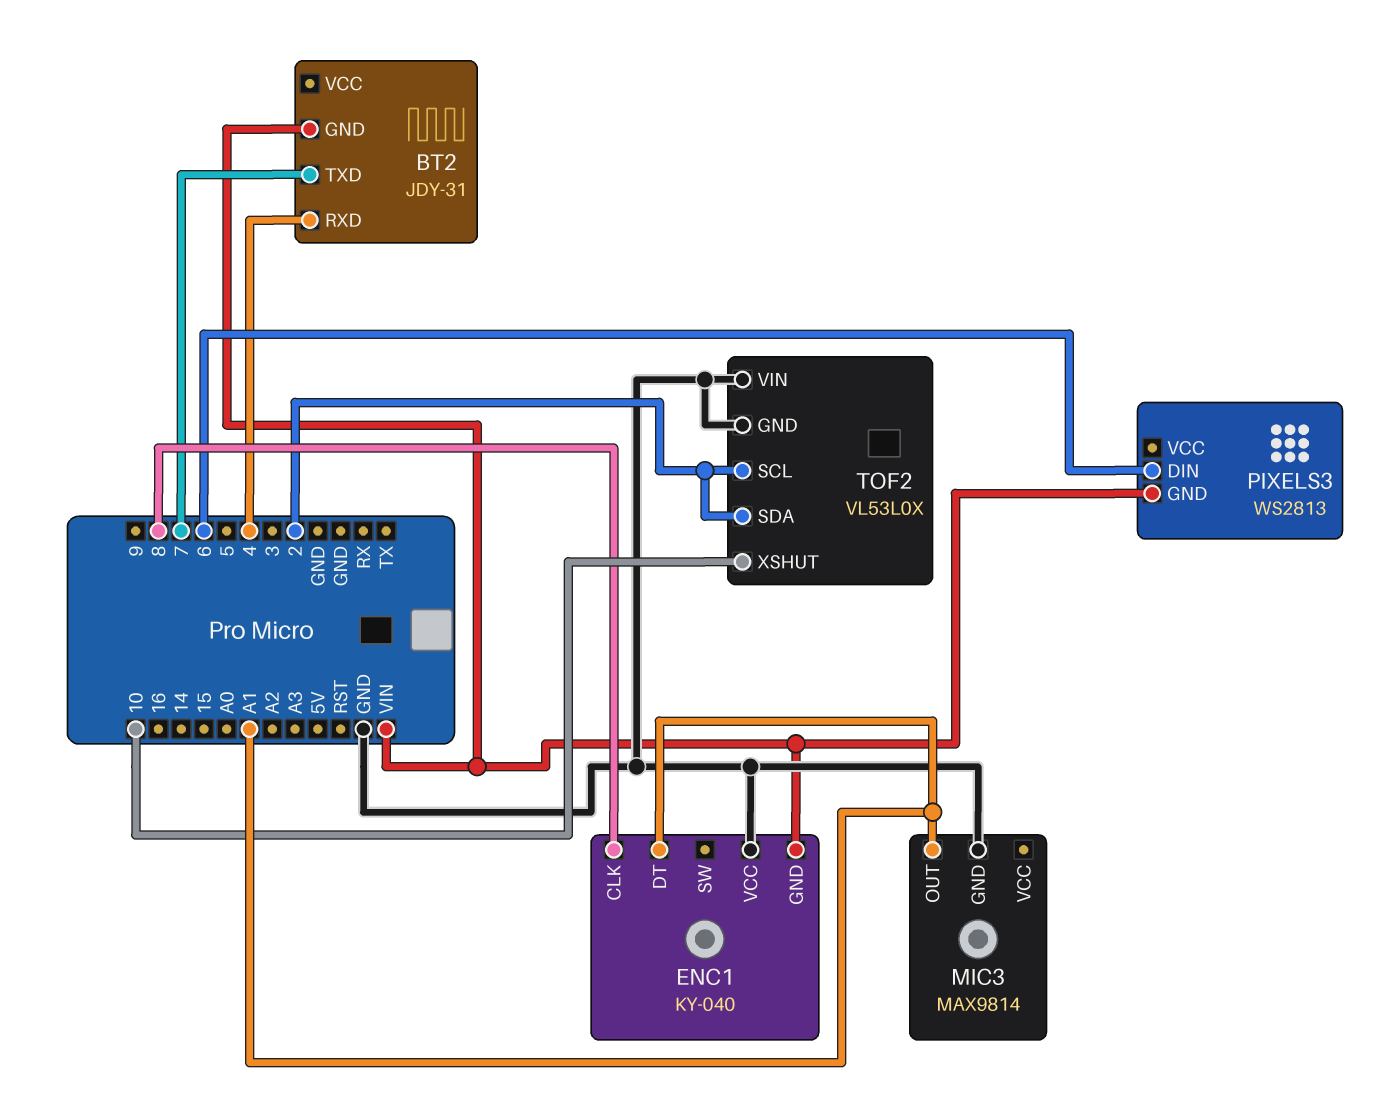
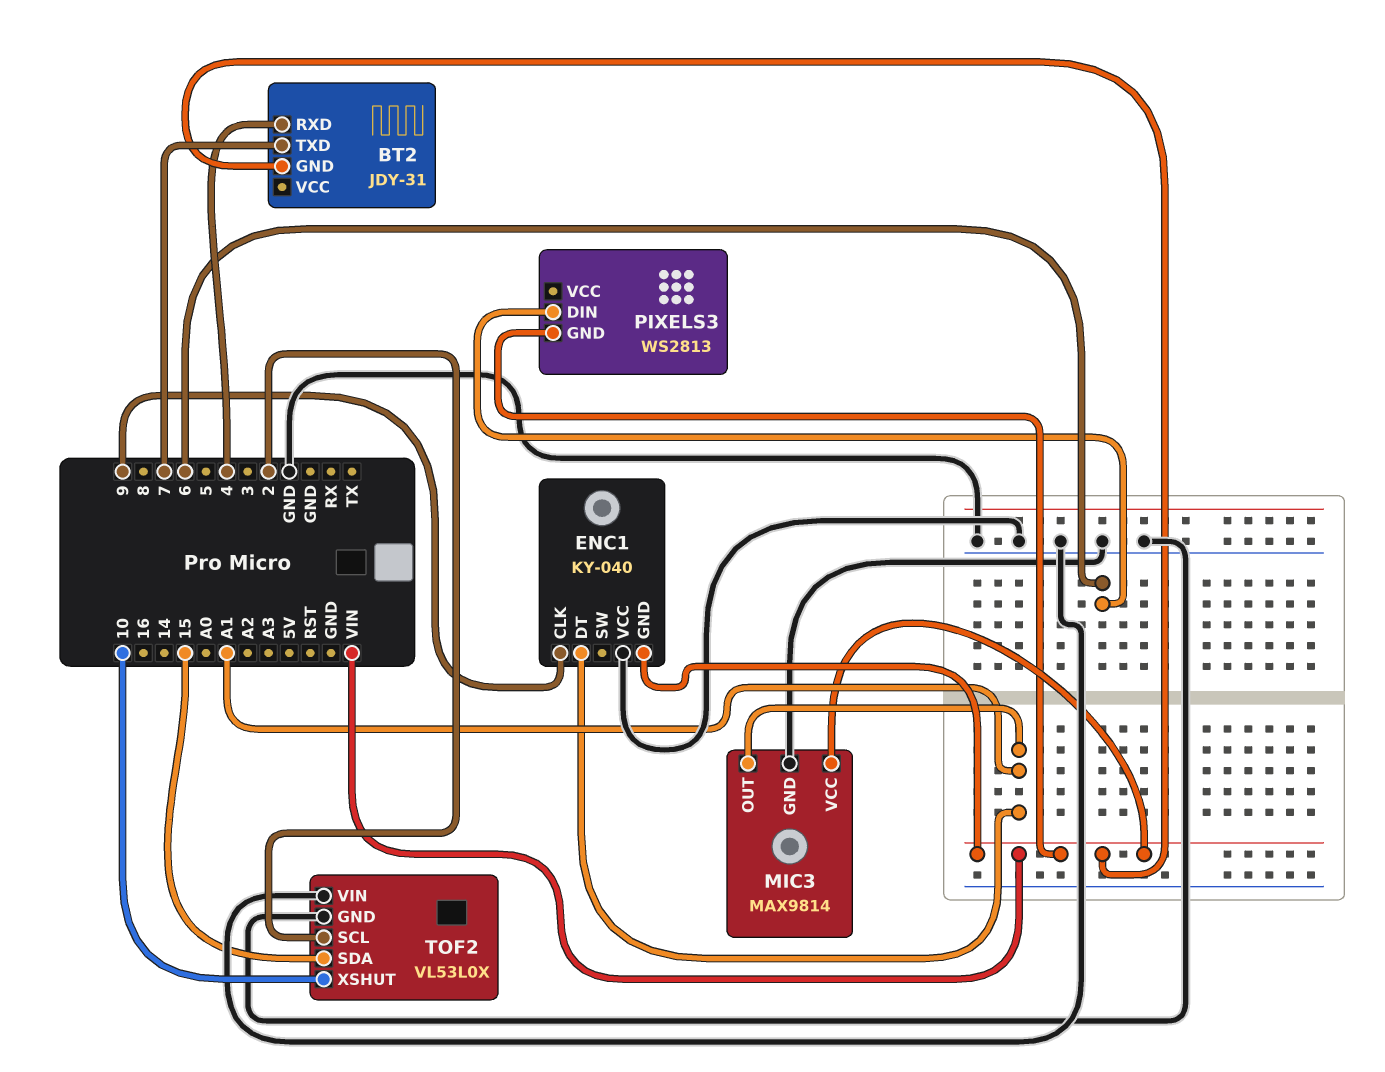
ENC1 pin CLK: 8 -> 9
MIC3 pin VCC: none -> VIN
TOF2 pin SDA: 2 -> 15

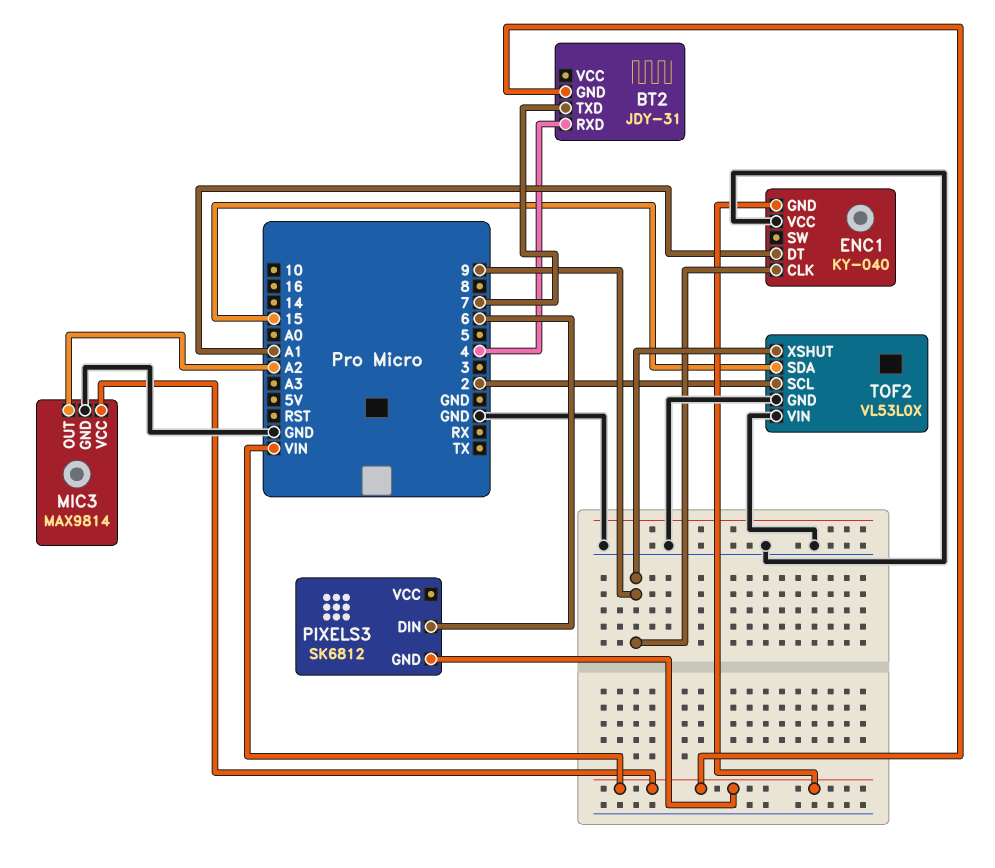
MIC3 pin OUT: A1 -> A2
PIXELS3: WS2813 -> SK6812
TOF2 pin XSHUT: 10 -> 9

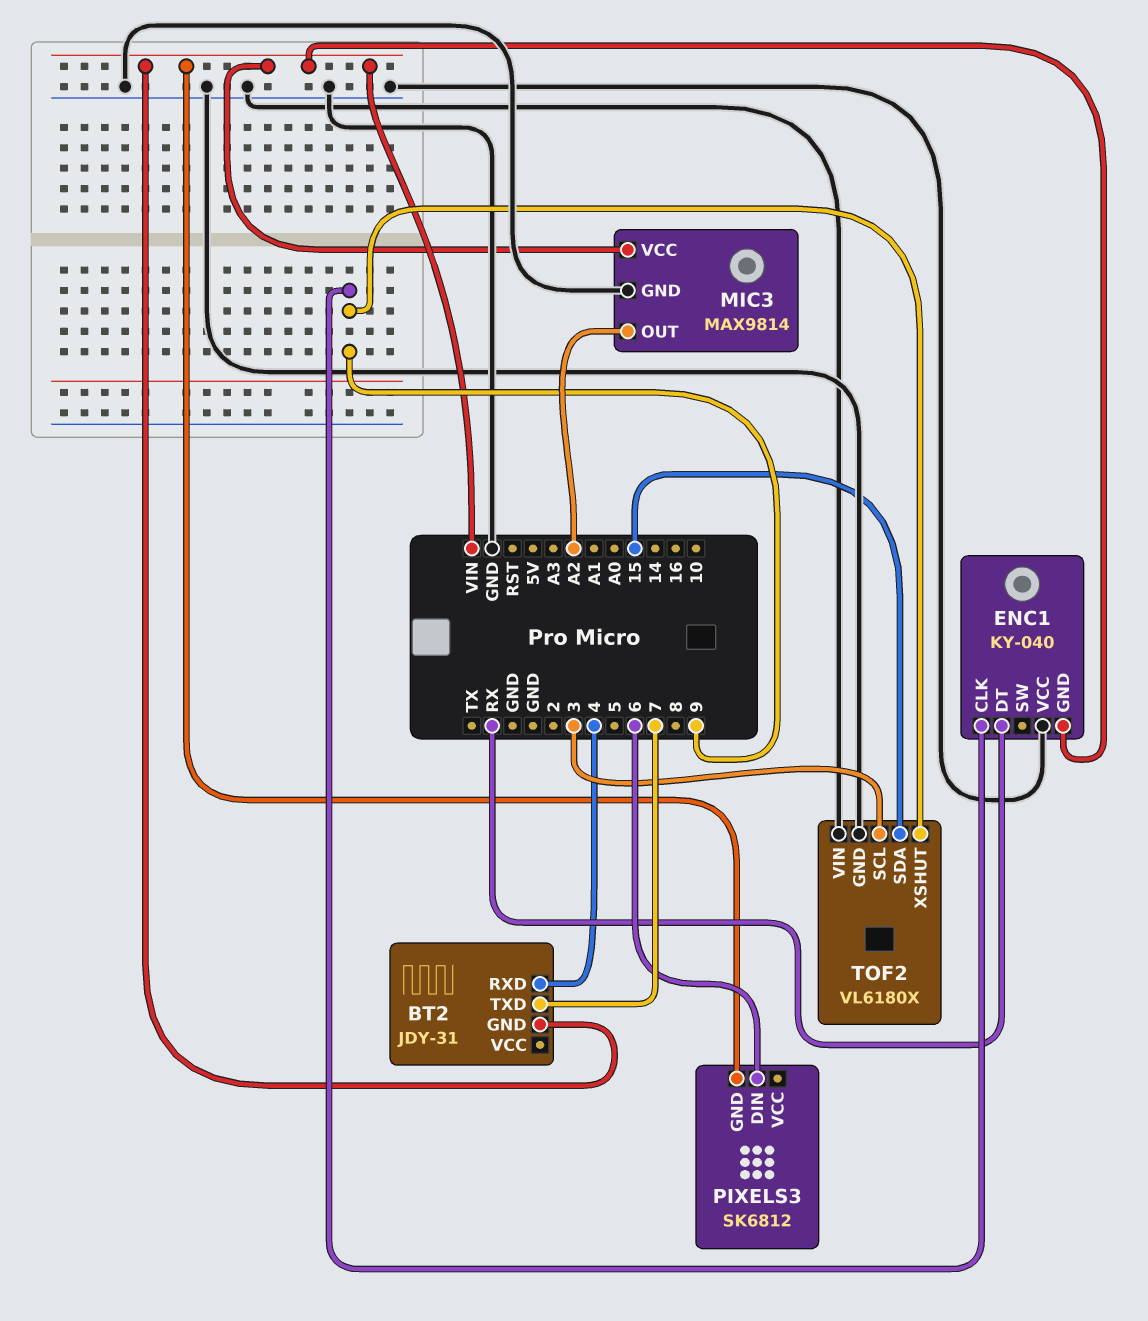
ENC1 pin DT: A1 -> RX
TOF2: VL53L0X -> VL6180X
TOF2 pin SCL: 2 -> 3

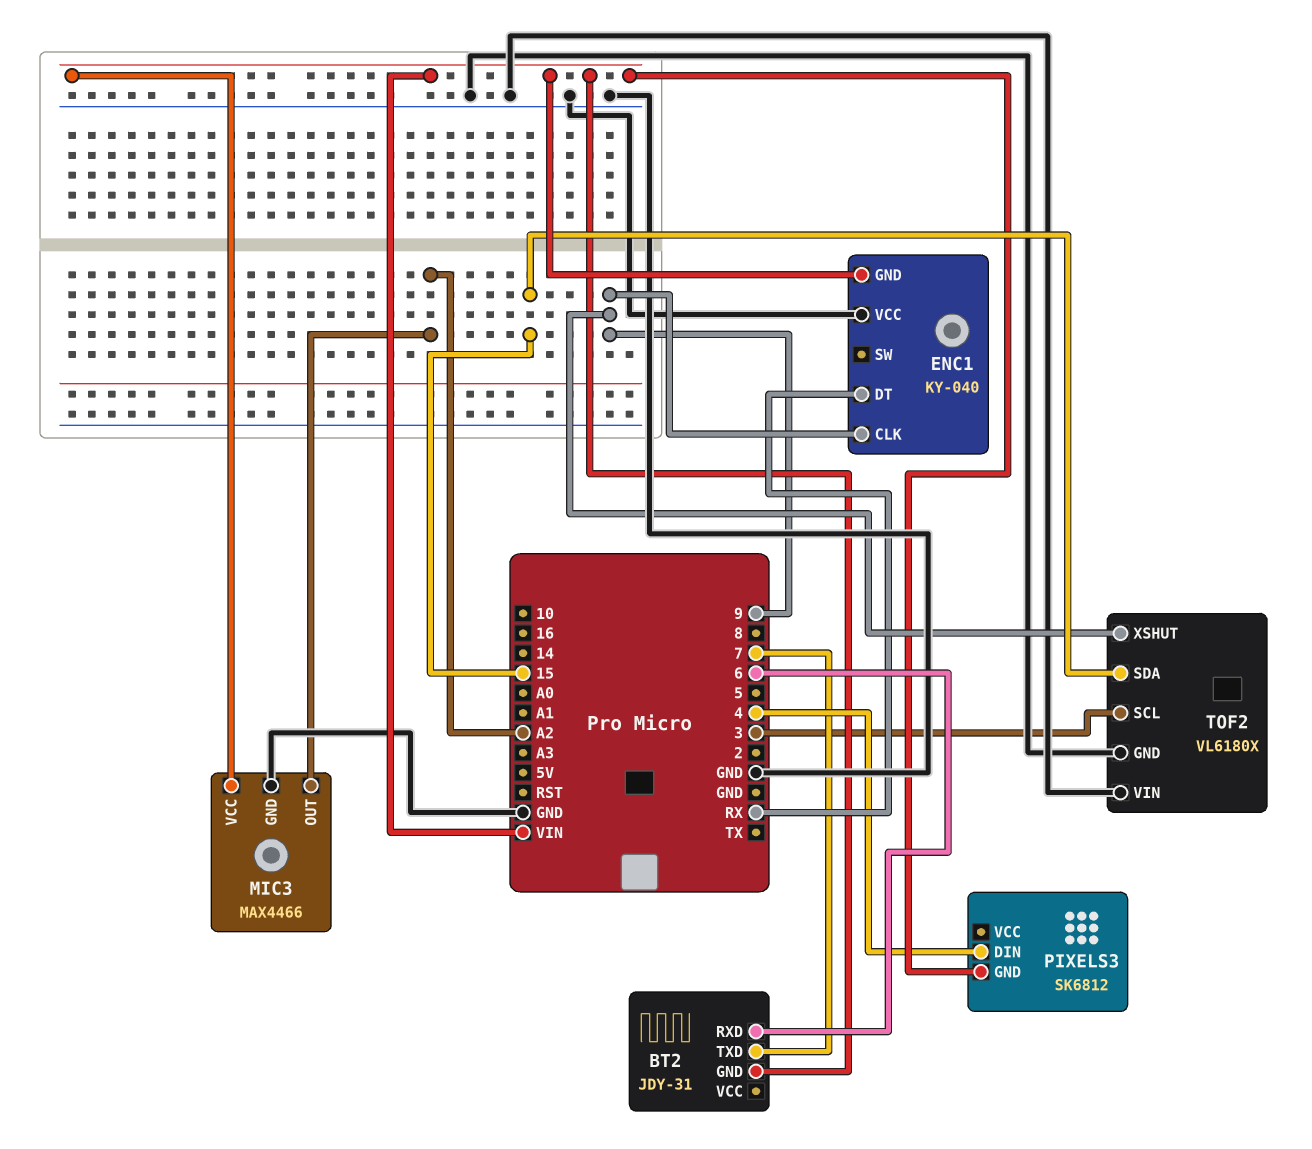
BT2 pin RXD: 4 -> 6
MIC3: MAX9814 -> MAX4466
PIXELS3 pin DIN: 6 -> 4

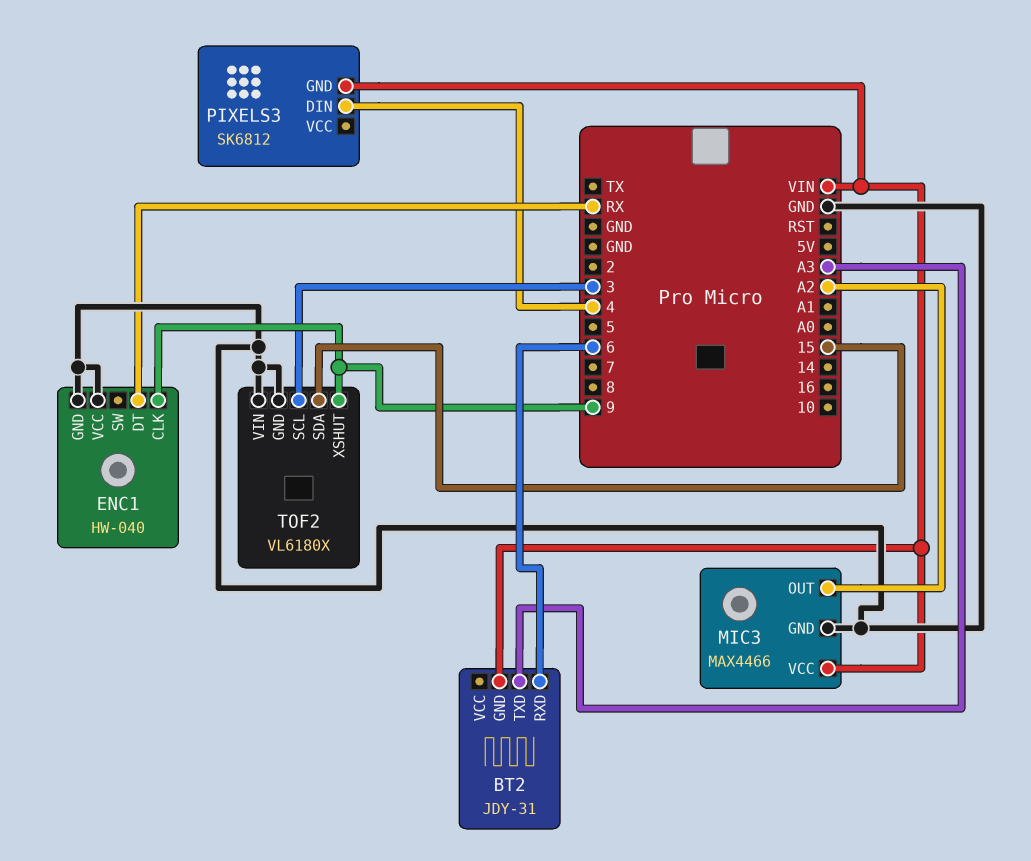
BT2 pin TXD: 7 -> A3
ENC1: KY-040 -> HW-040
ENC1 pin GND: VIN -> GND

